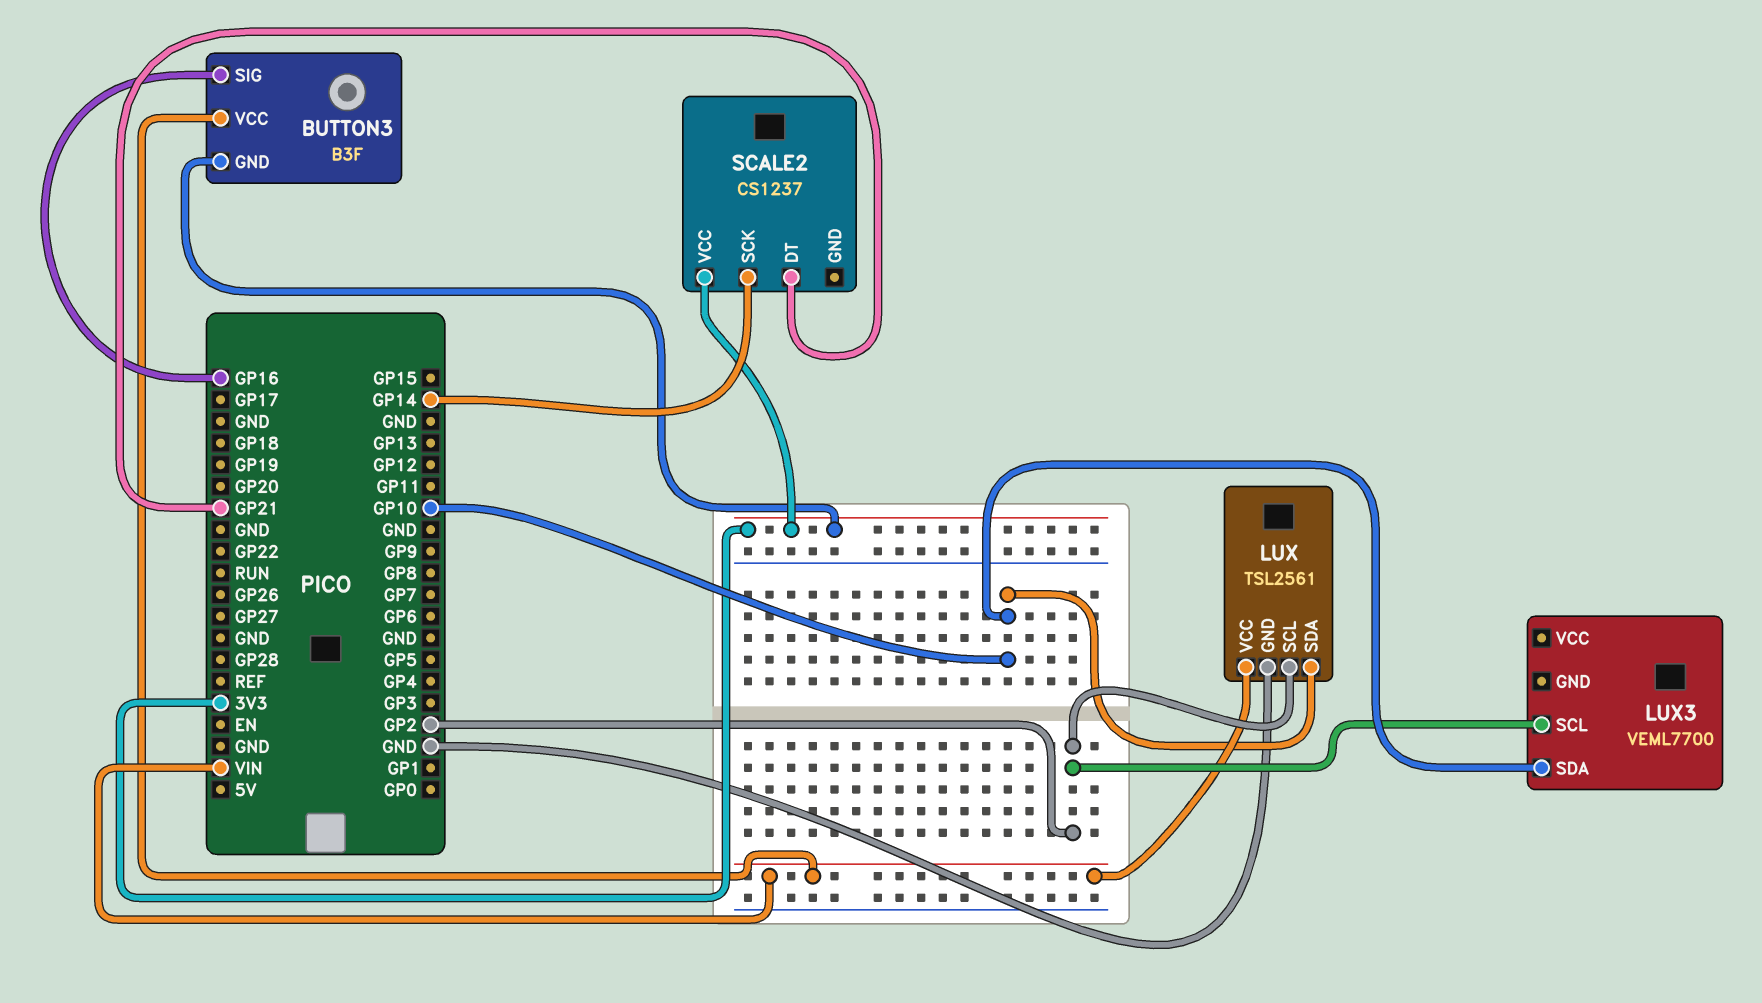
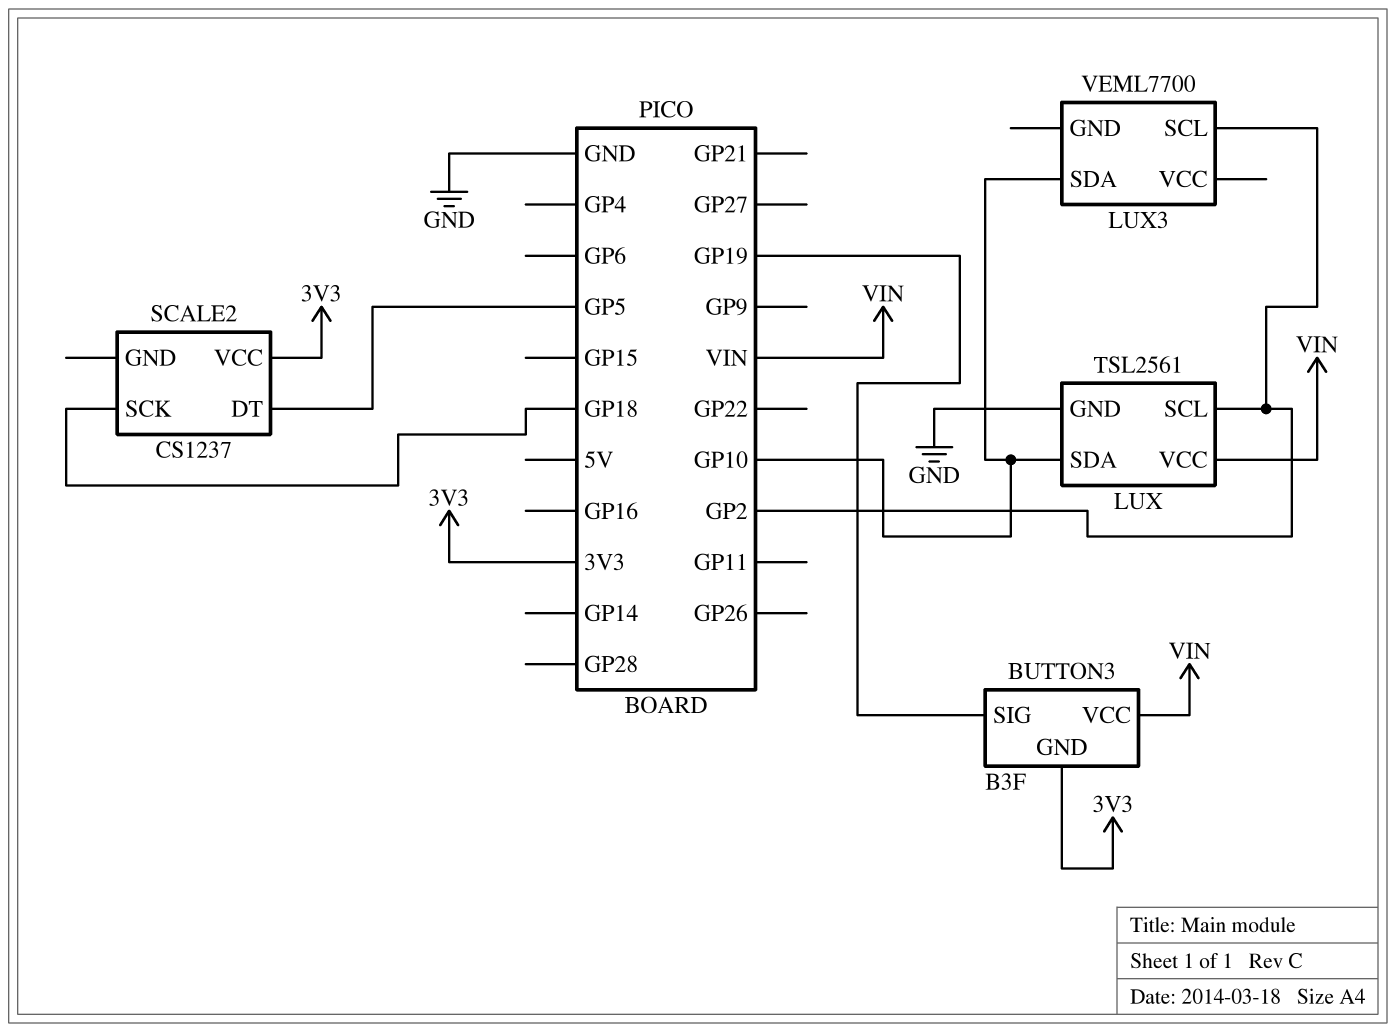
BUTTON3 pin SIG: GP16 -> GP19
SCALE2 pin DT: GP21 -> GP5
SCALE2 pin SCK: GP14 -> GP18

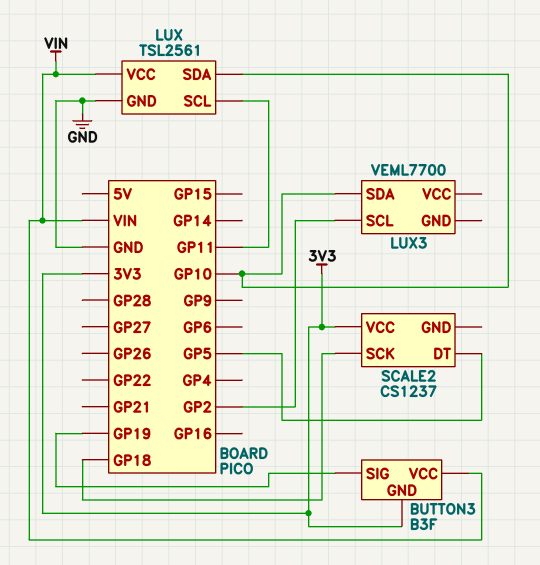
LUX pin SCL: GP2 -> GP11

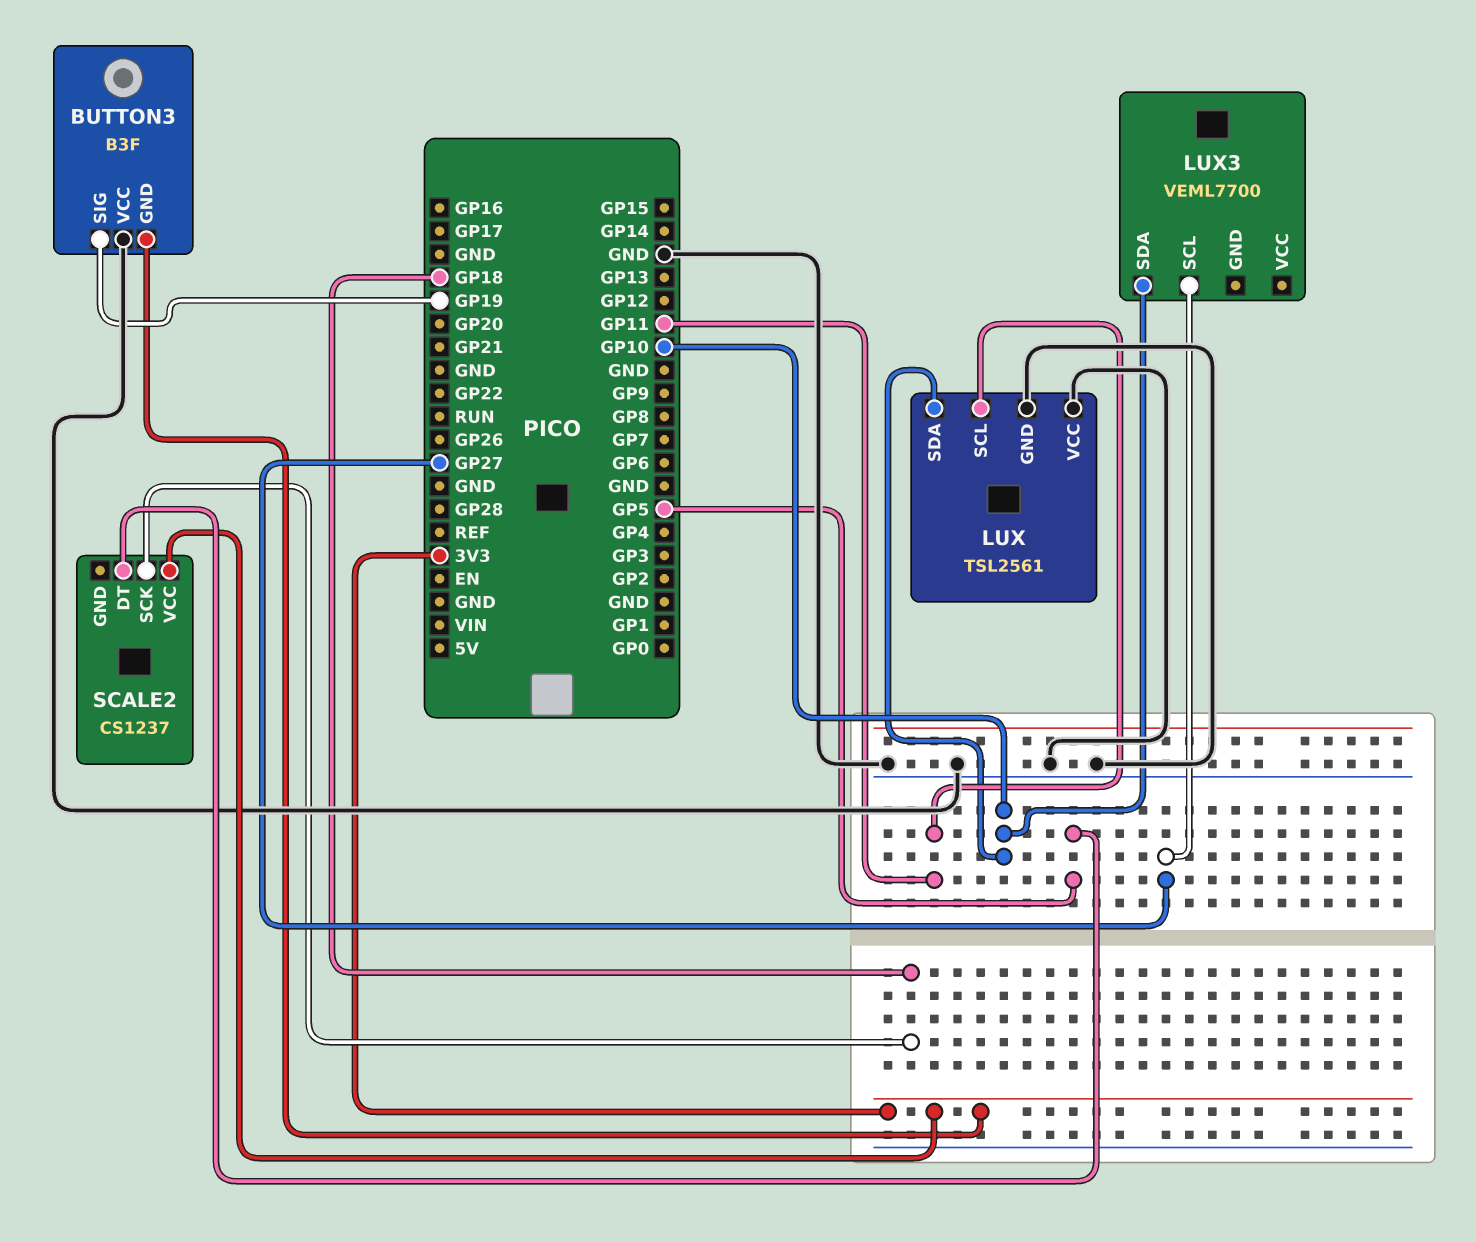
BUTTON3 pin VCC: VIN -> GND
LUX pin VCC: VIN -> GND
LUX3 pin SCL: GP2 -> GP27

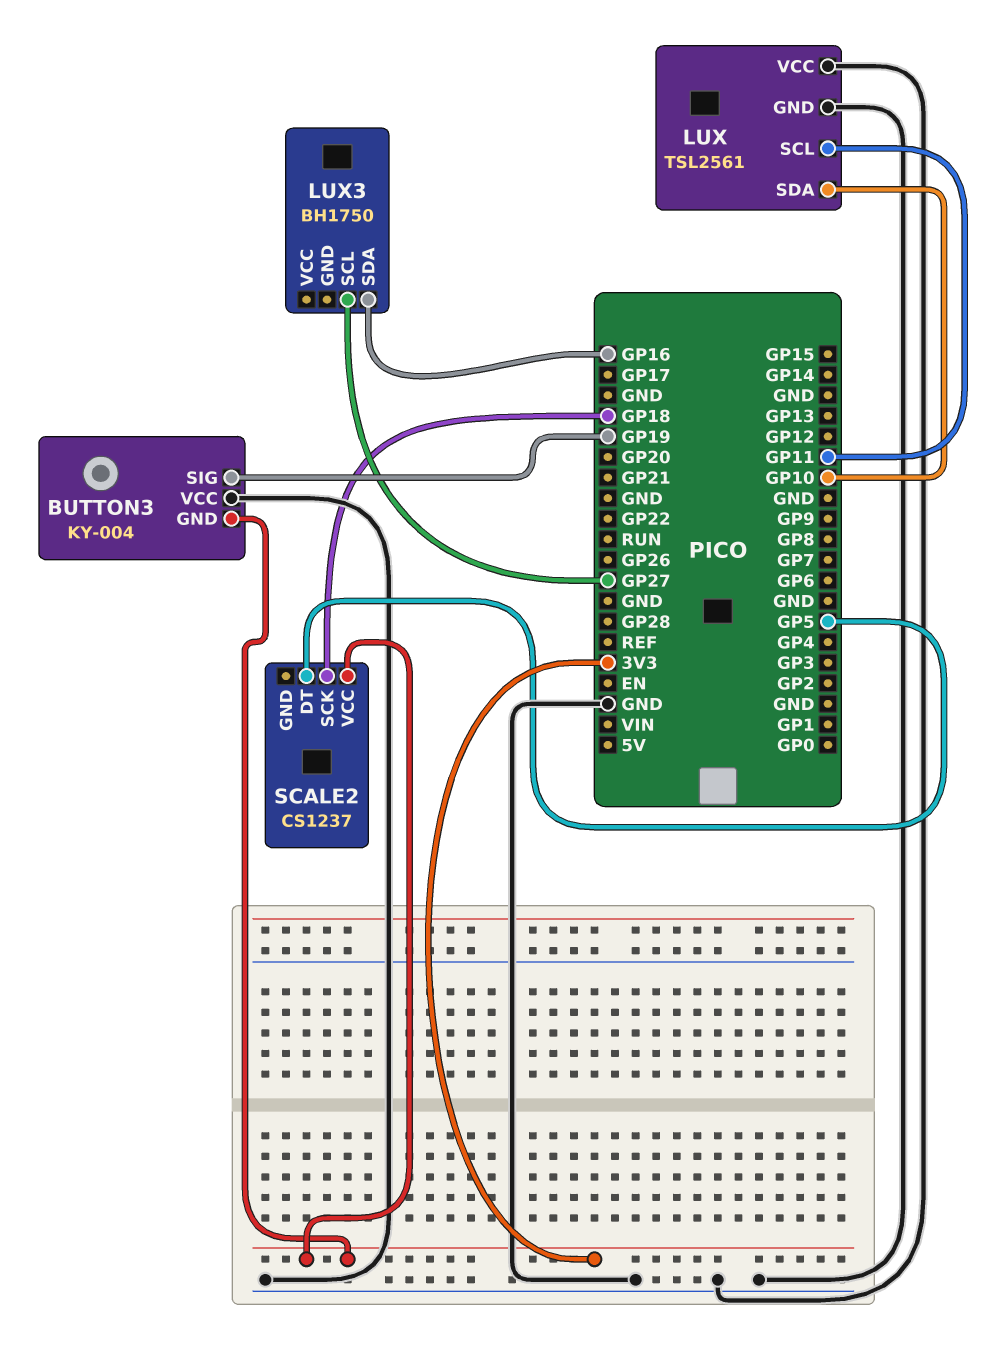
BUTTON3: B3F -> KY-004
LUX3: VEML7700 -> BH1750
LUX3 pin SDA: GP10 -> GP16

